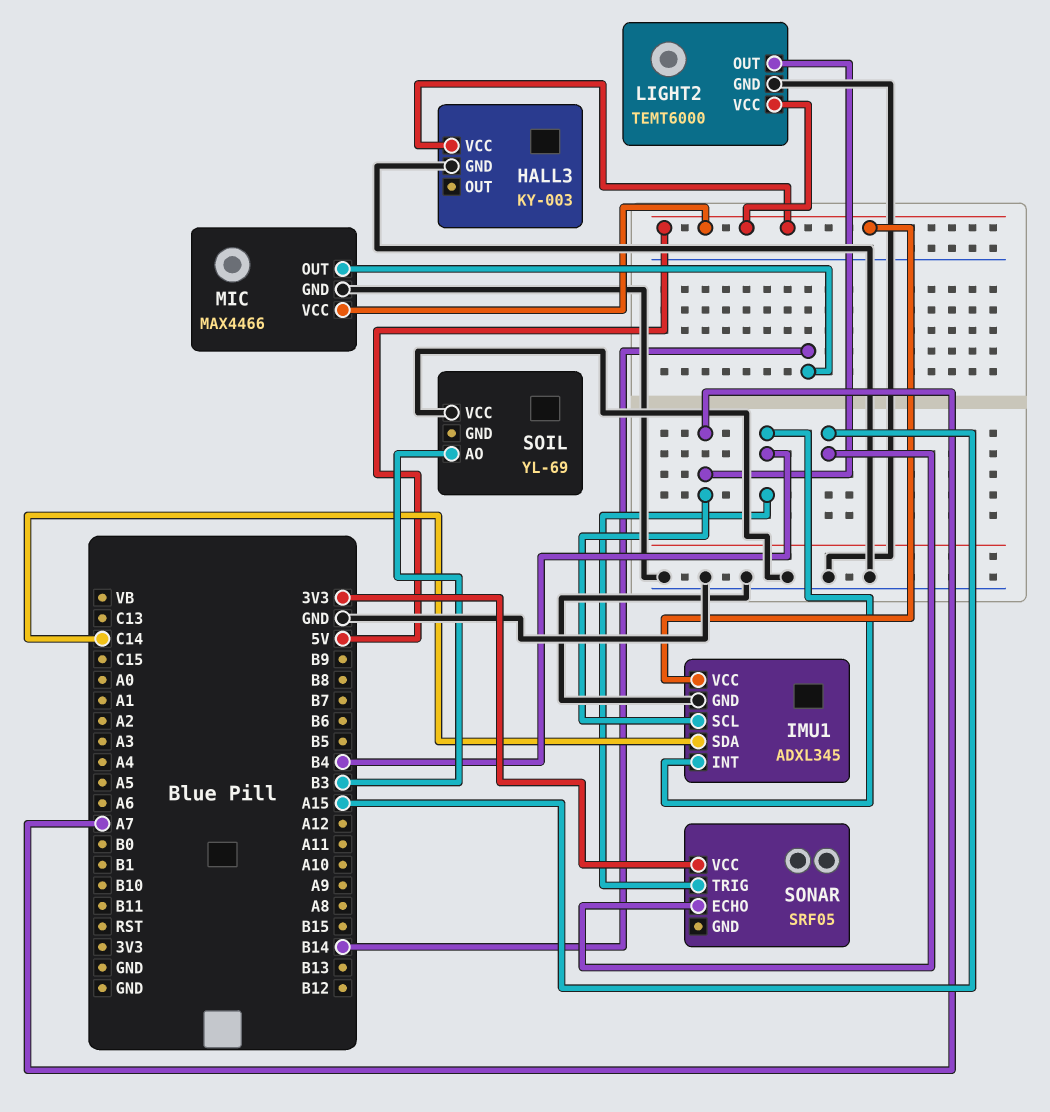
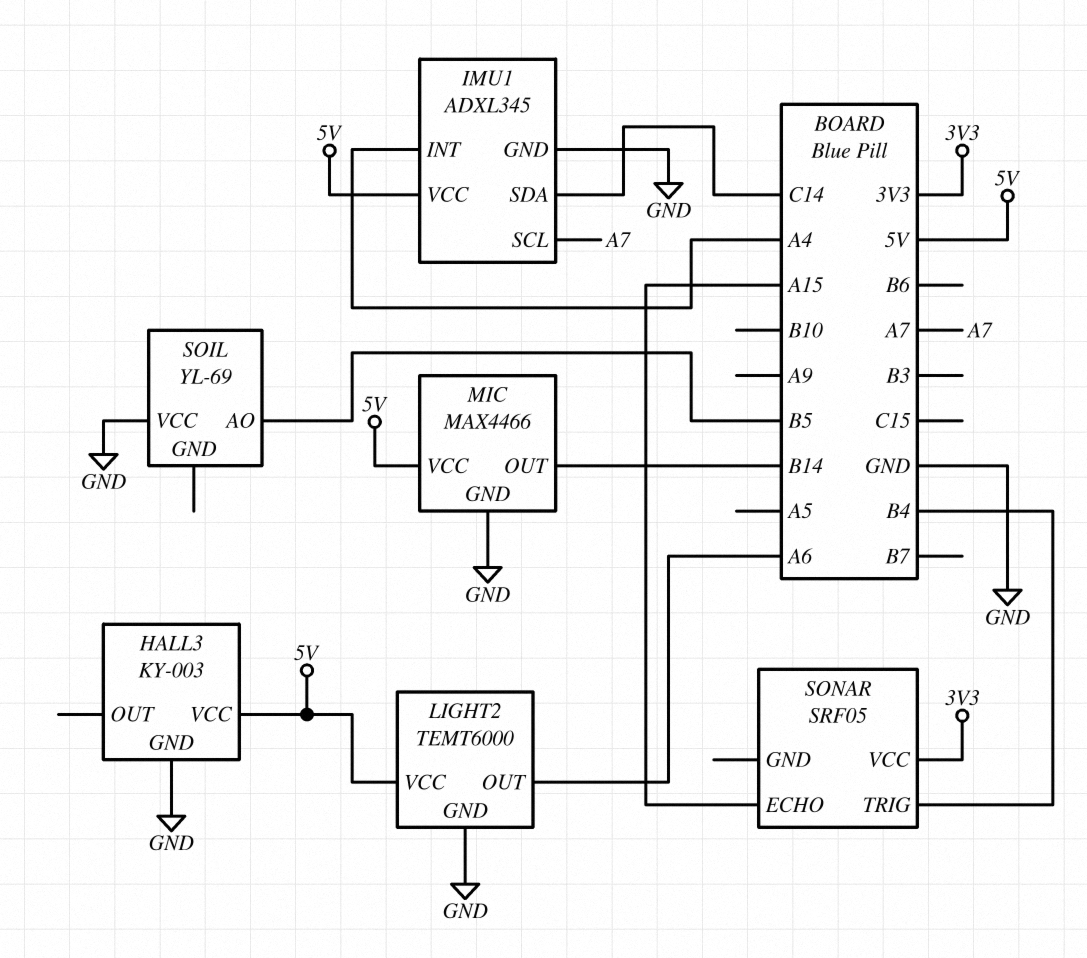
IMU1 pin INT: B4 -> A4
LIGHT2 pin OUT: A7 -> A6
SOIL pin AO: B3 -> B5

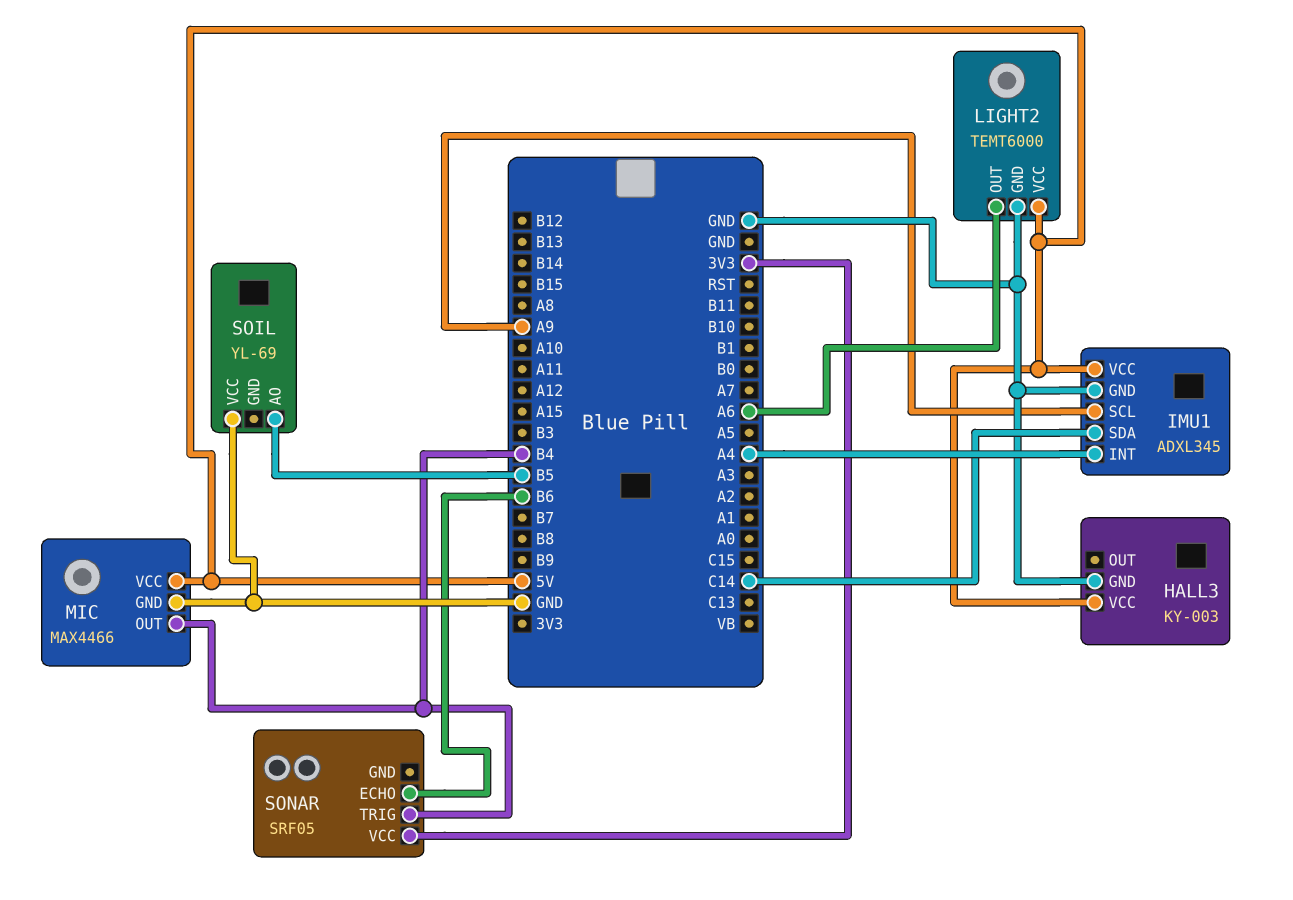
IMU1 pin SCL: A7 -> A9
MIC pin OUT: B14 -> B4
SONAR pin ECHO: A15 -> B6

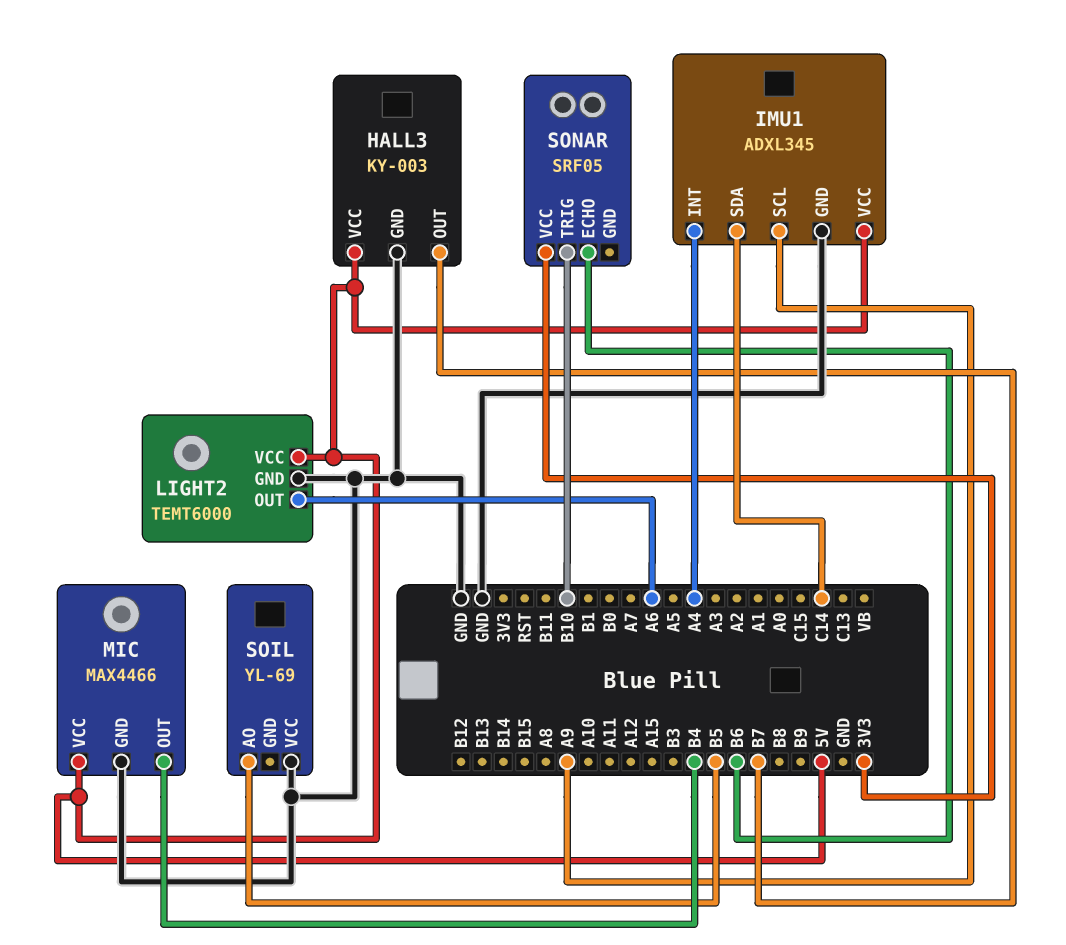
HALL3 pin OUT: none -> B7
SONAR pin TRIG: B4 -> B10

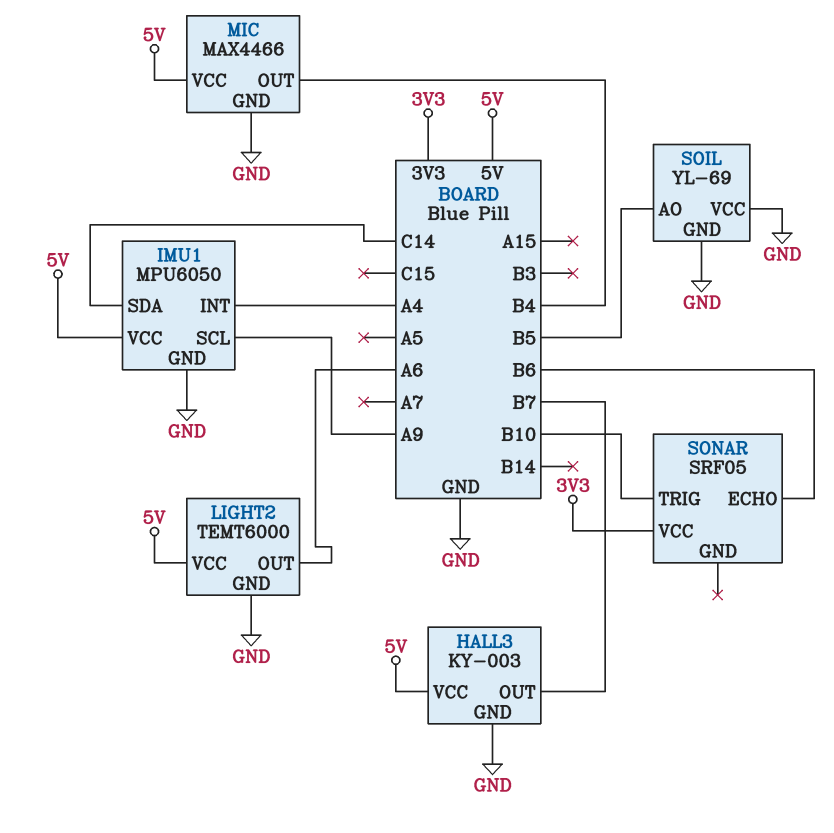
IMU1: ADXL345 -> MPU6050
SOIL pin GND: none -> GND

